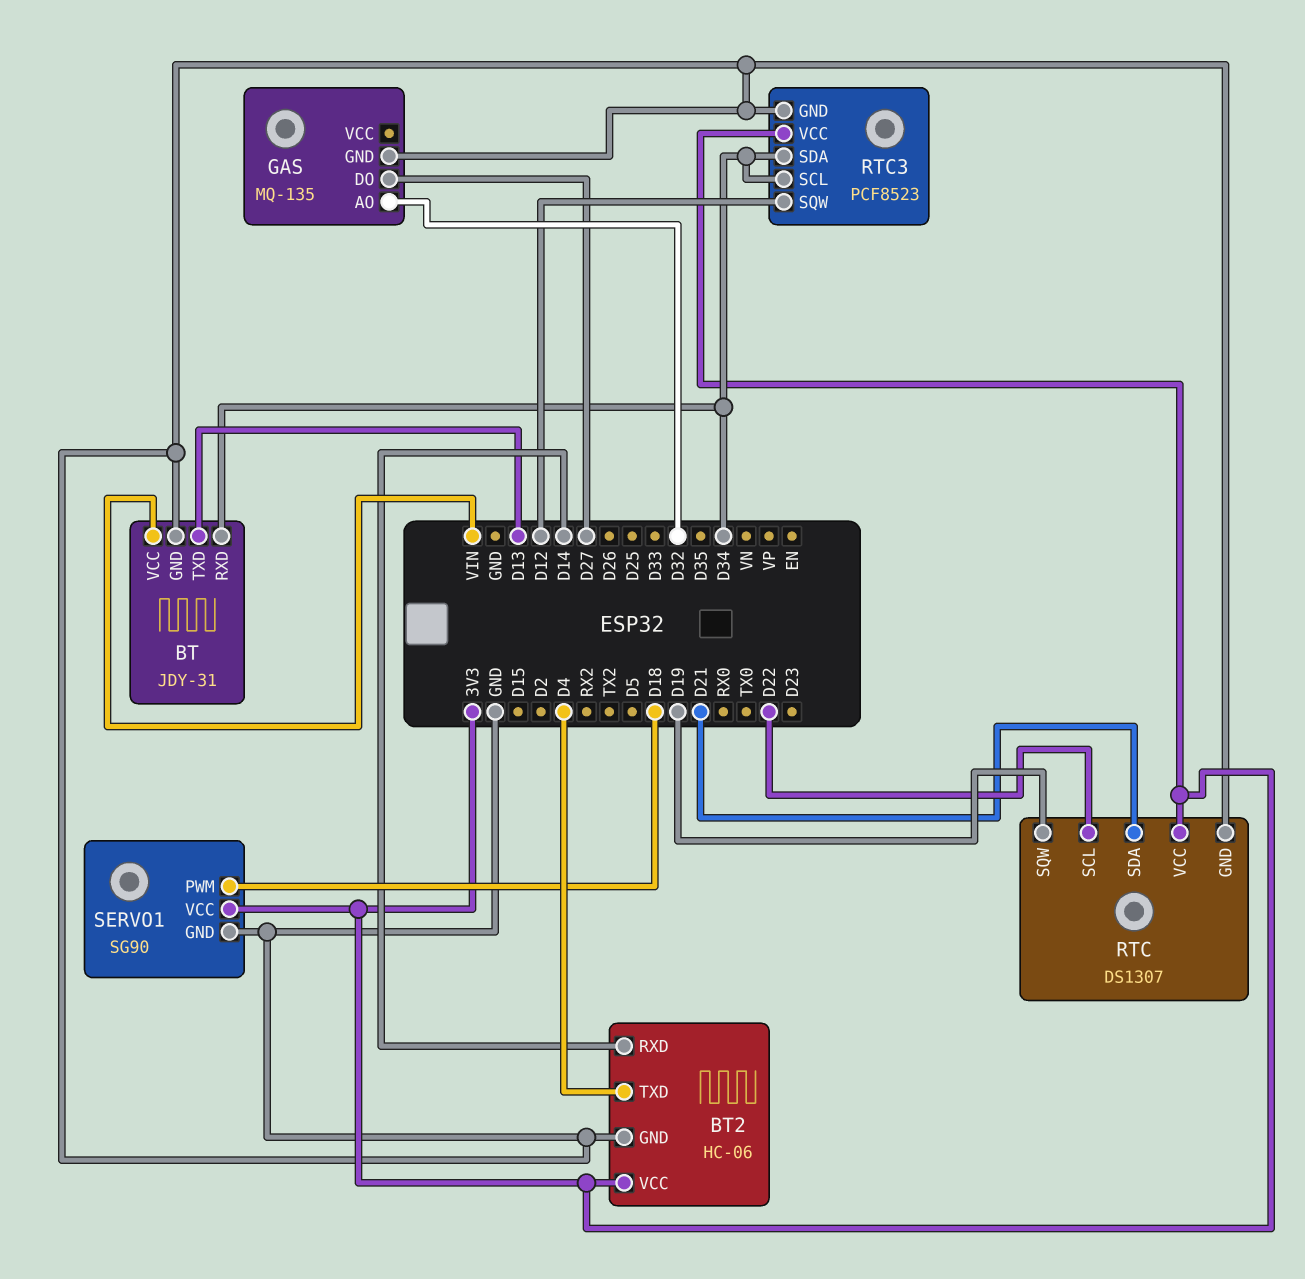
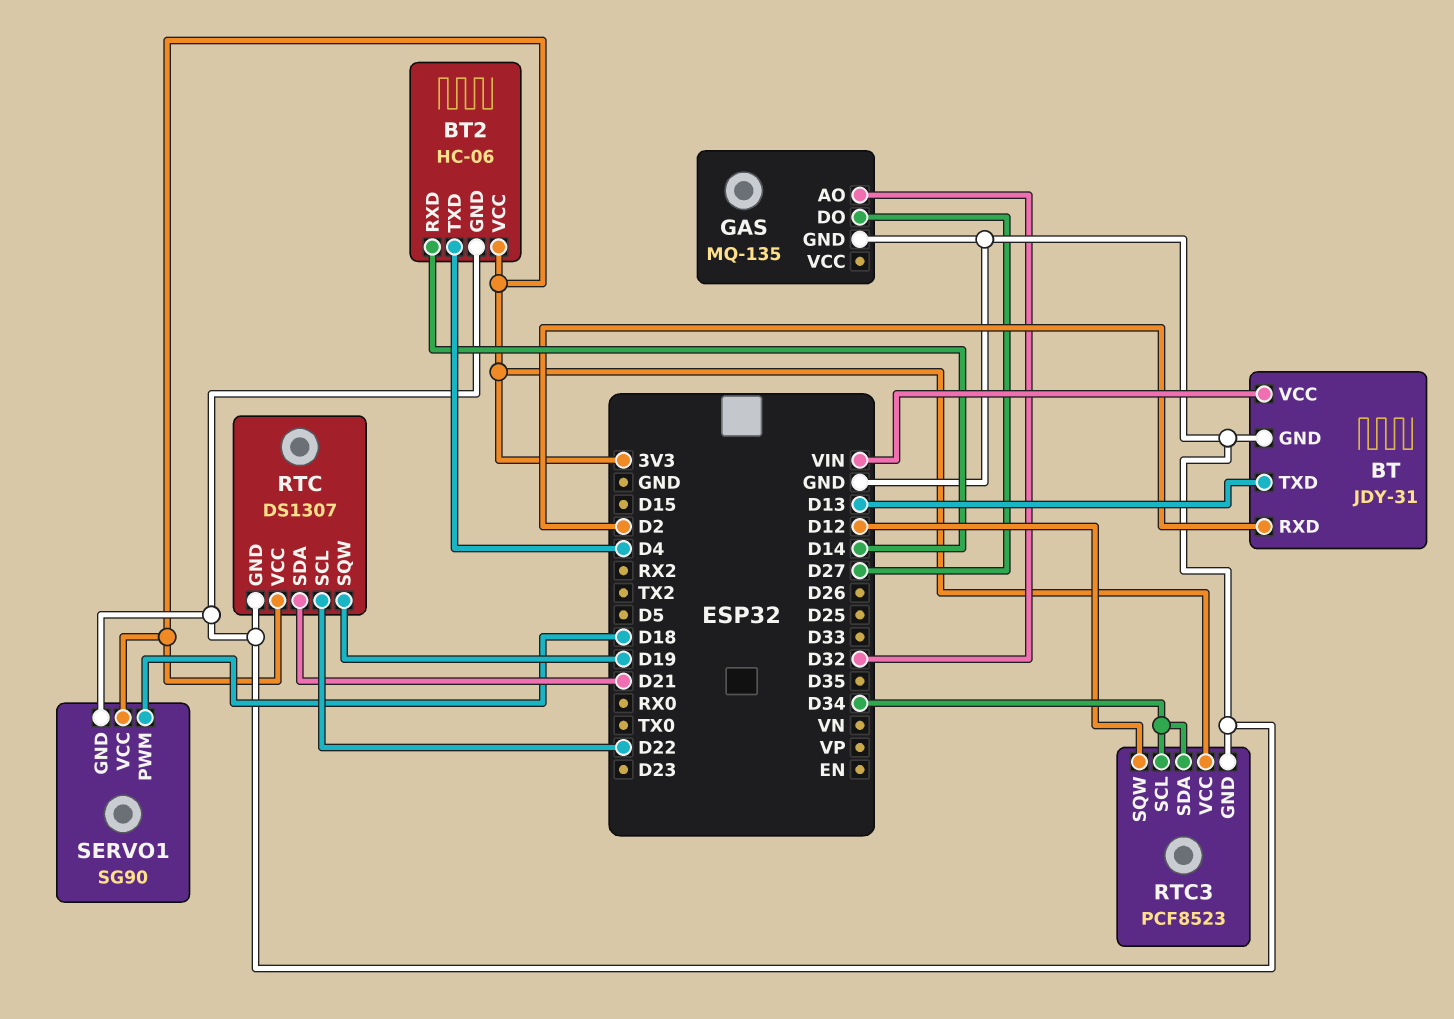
BT pin RXD: D34 -> D2

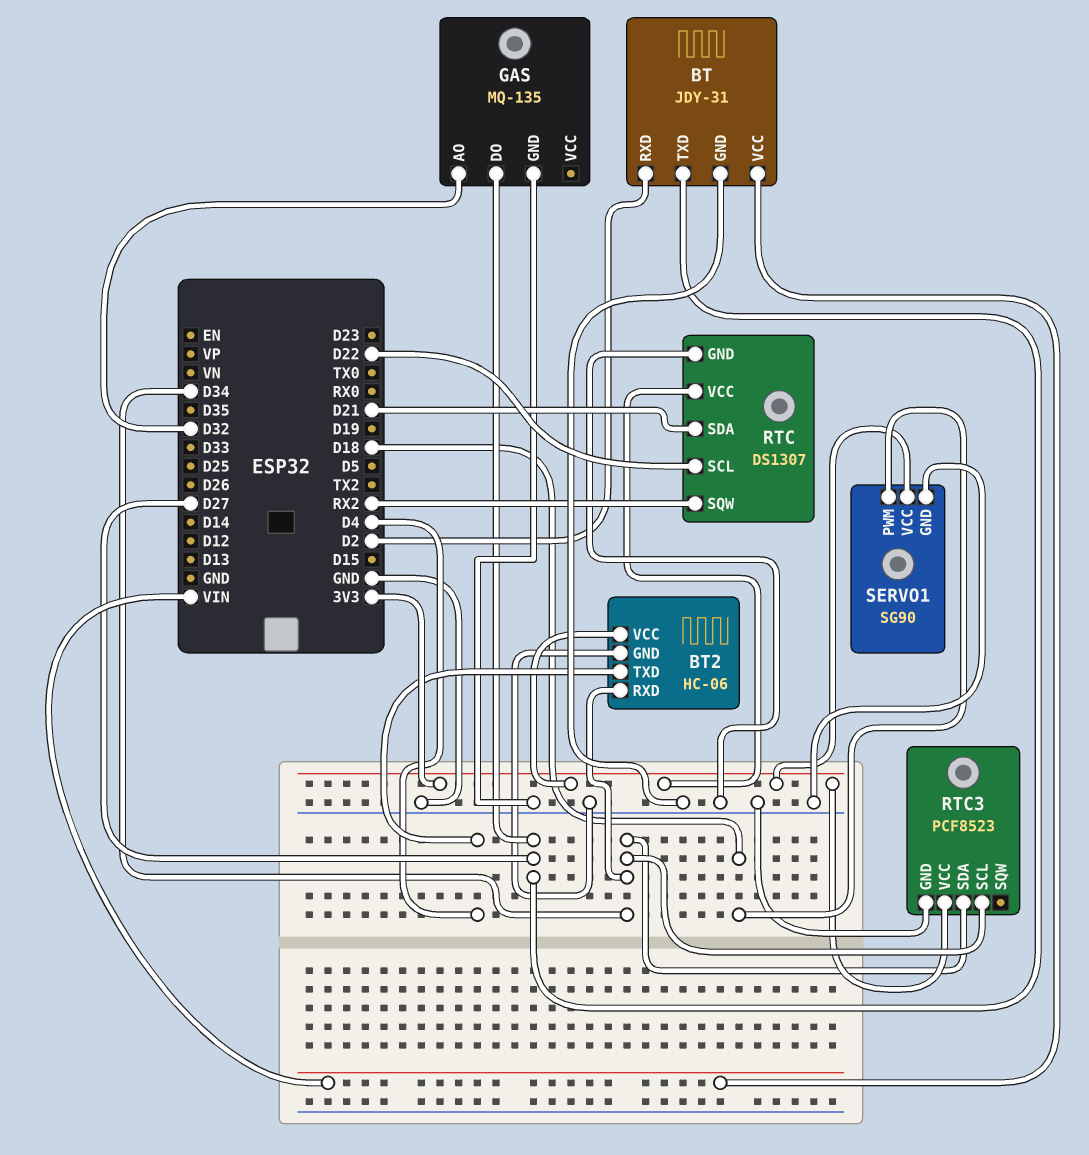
BT pin TXD: D13 -> D27
BT2 pin RXD: D14 -> D34
RTC pin SQW: D19 -> RX2
RTC3 pin SQW: D12 -> none

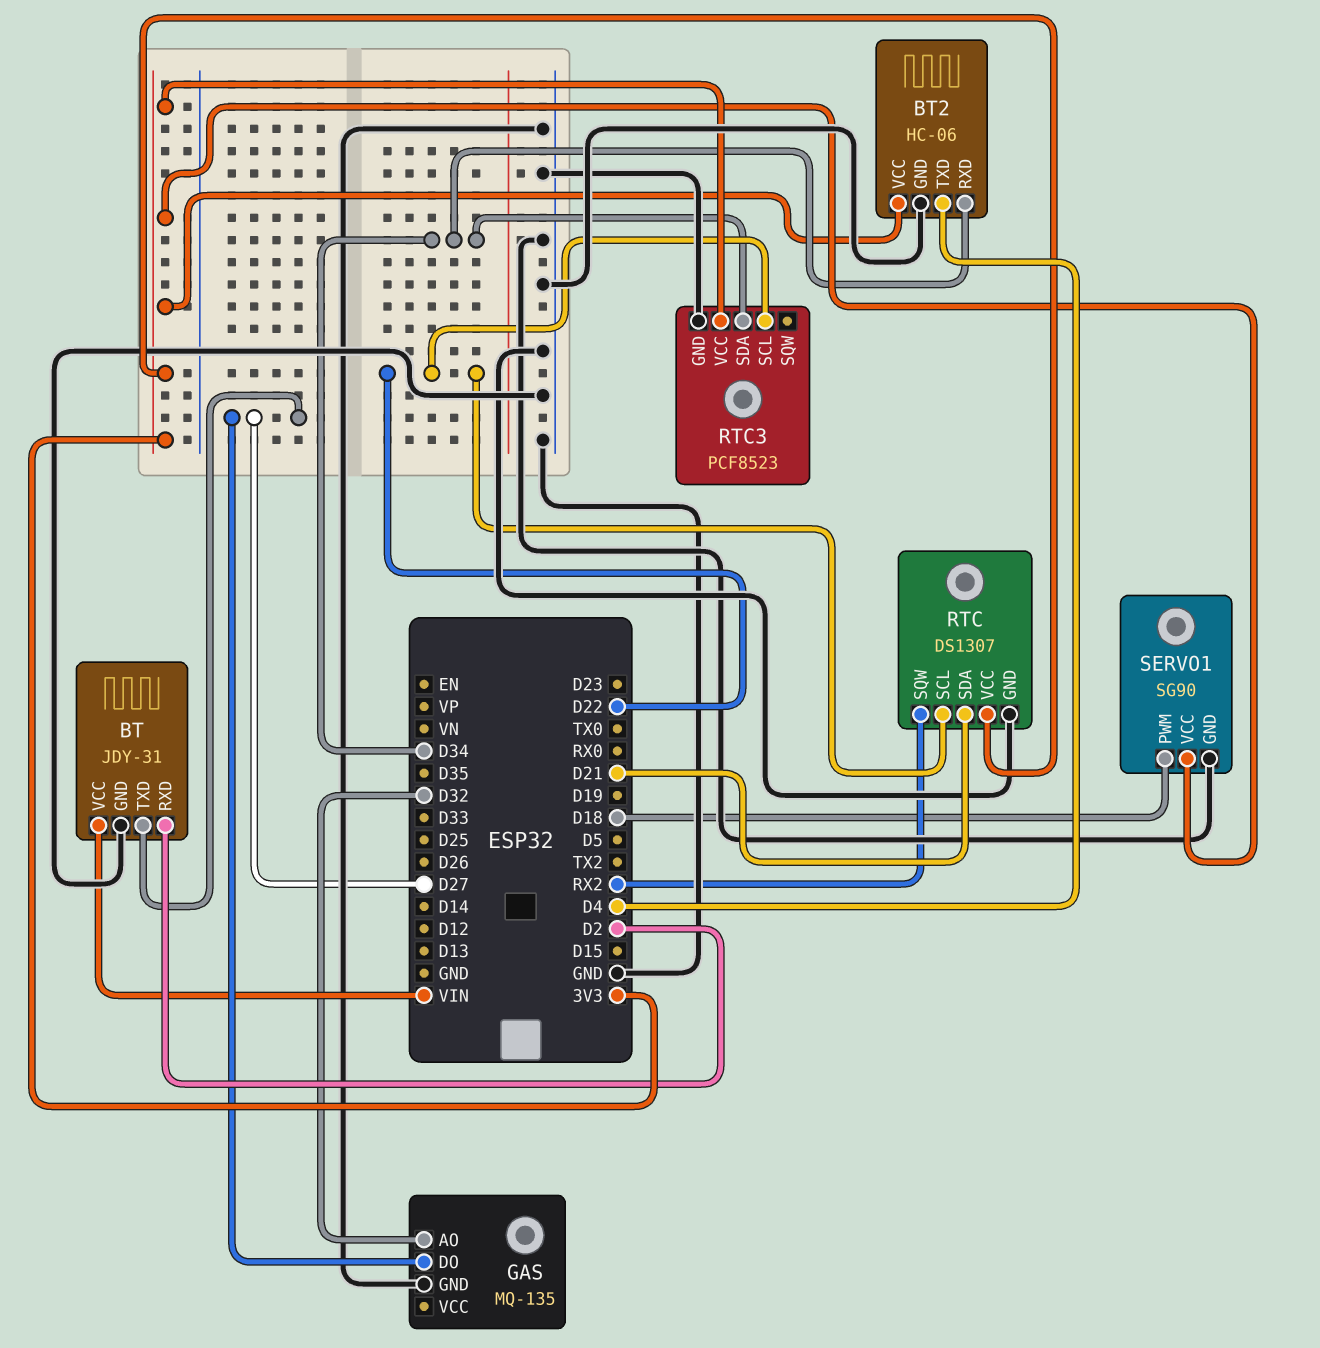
RTC3 pin SCL: D34 -> D22

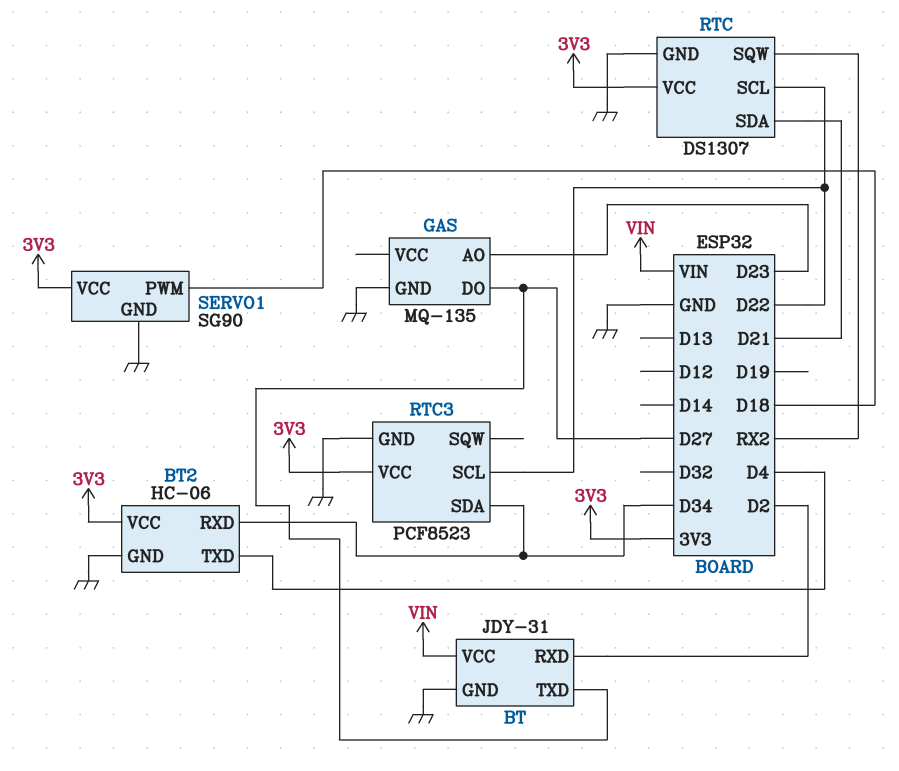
GAS pin AO: D32 -> D23

